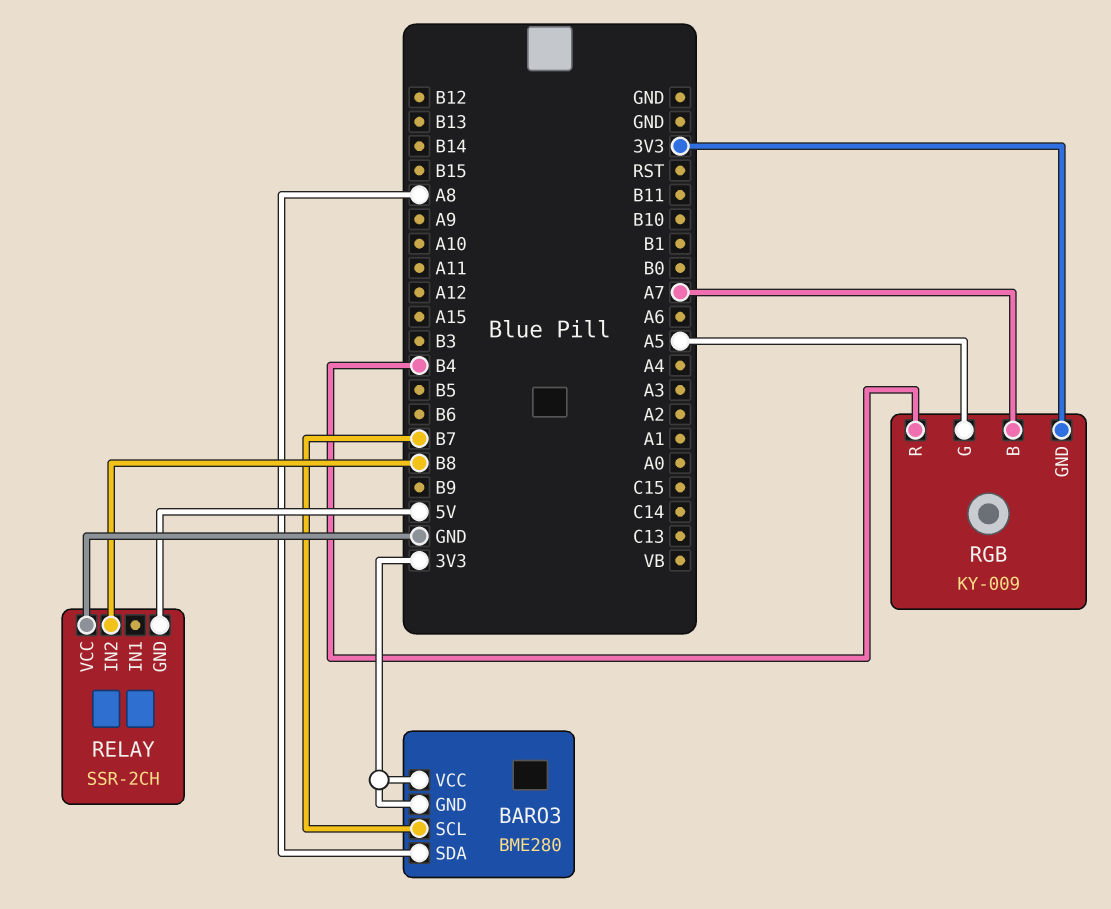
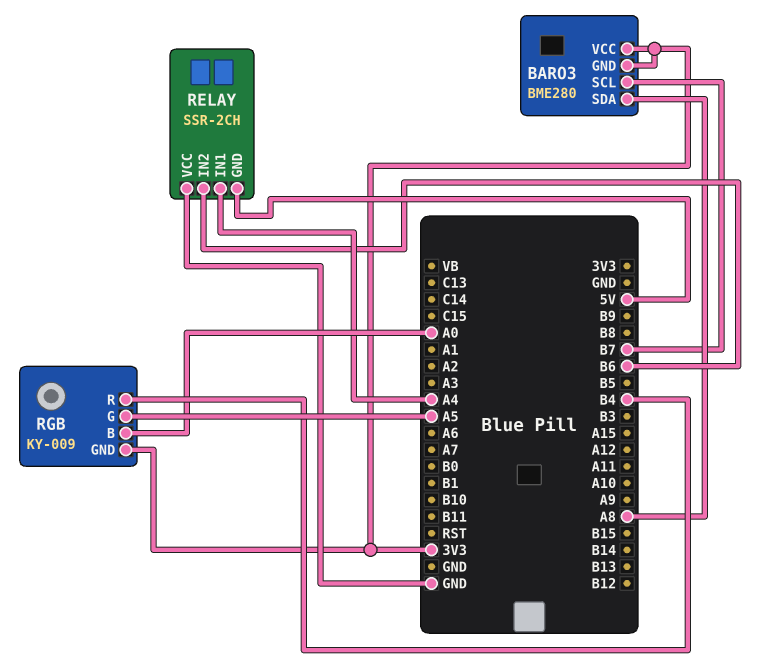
RELAY pin IN1: none -> A4
RELAY pin IN2: B8 -> B6
RGB pin B: A7 -> A0

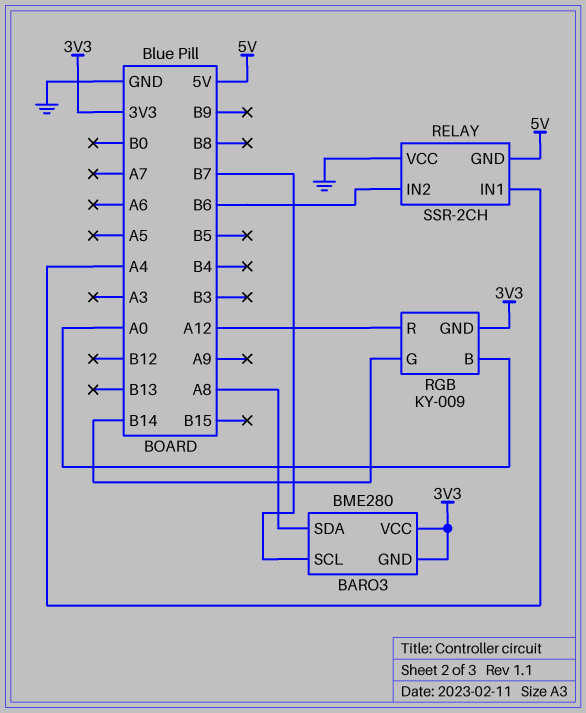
RGB pin G: A5 -> B14
RGB pin R: B4 -> A12

